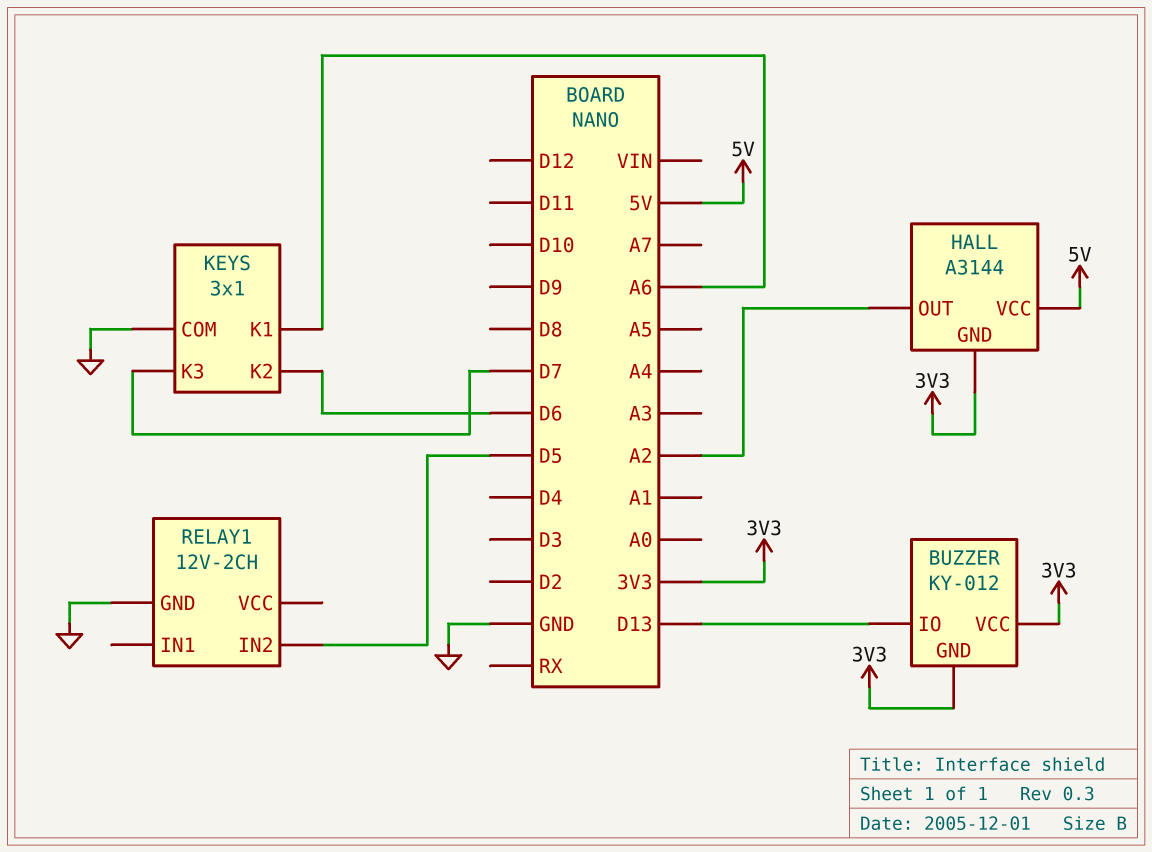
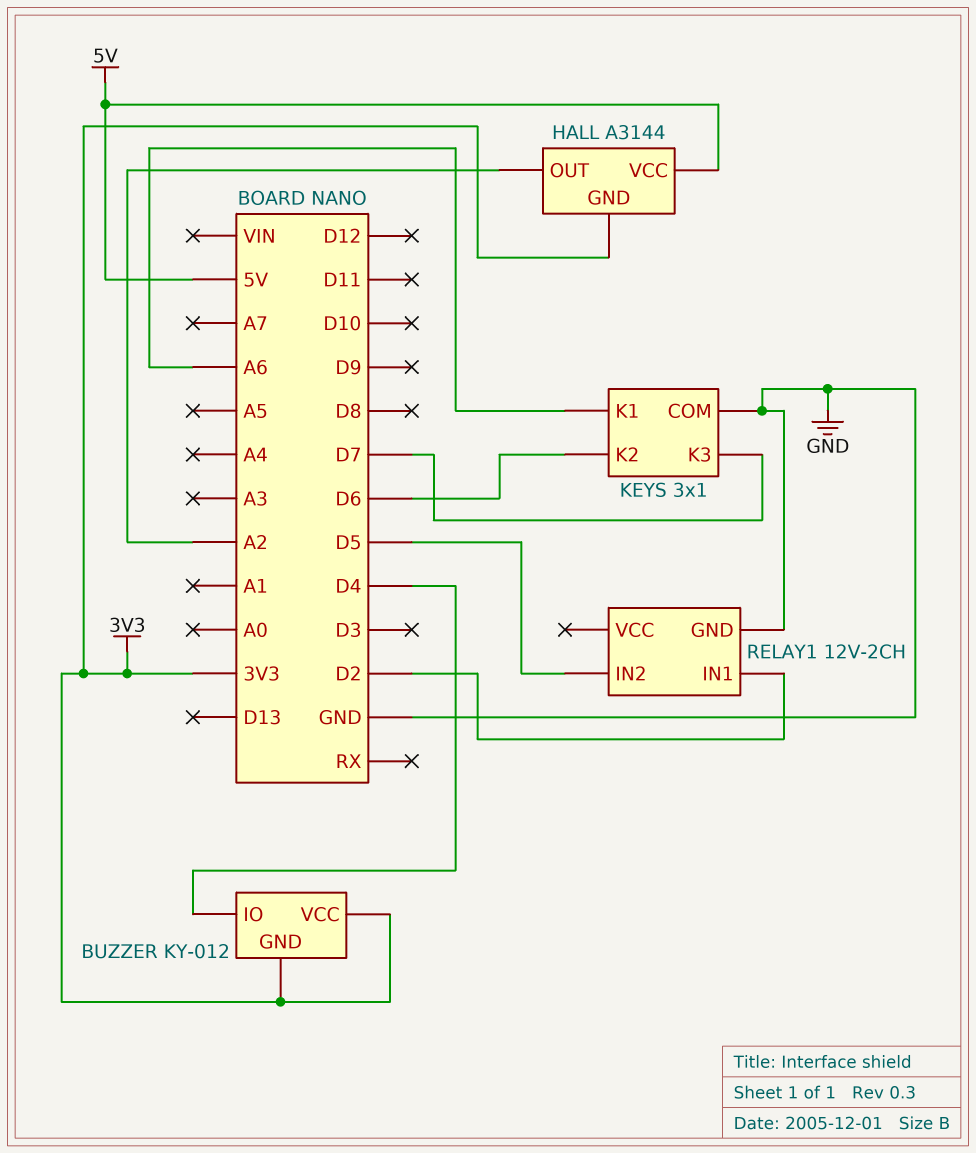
BUZZER pin IO: D13 -> D4
RELAY1 pin IN1: none -> D2

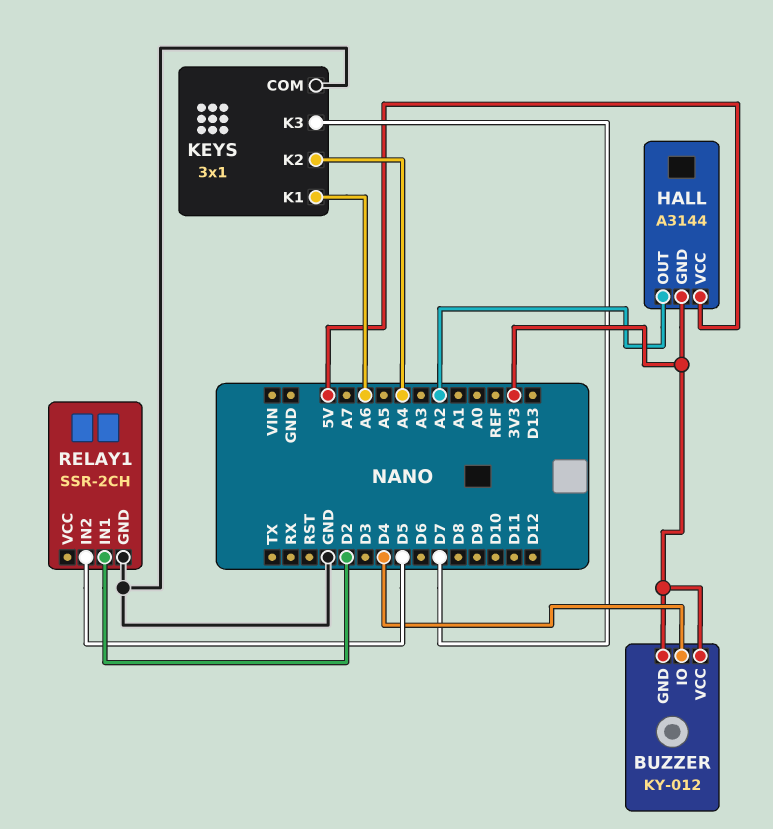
KEYS pin K2: D6 -> A4
RELAY1: 12V-2CH -> SSR-2CH

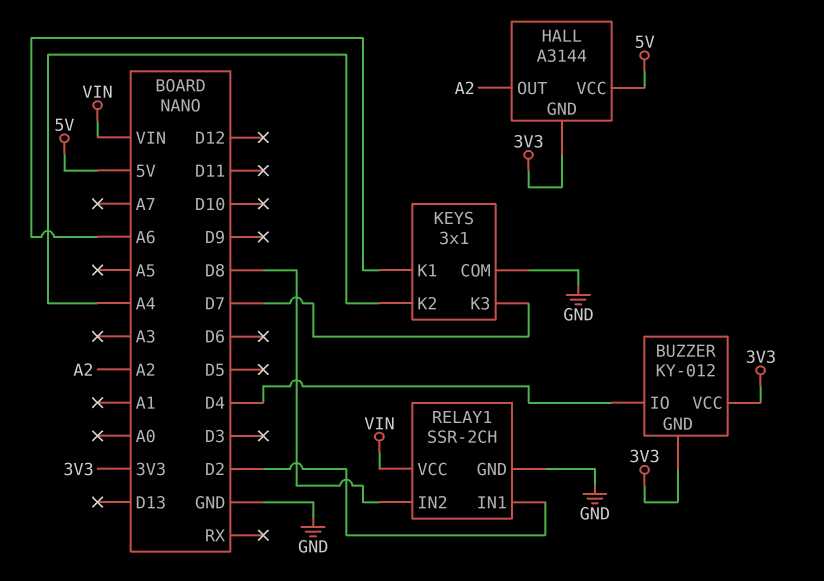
RELAY1 pin IN2: D5 -> D8
RELAY1 pin VCC: none -> VIN

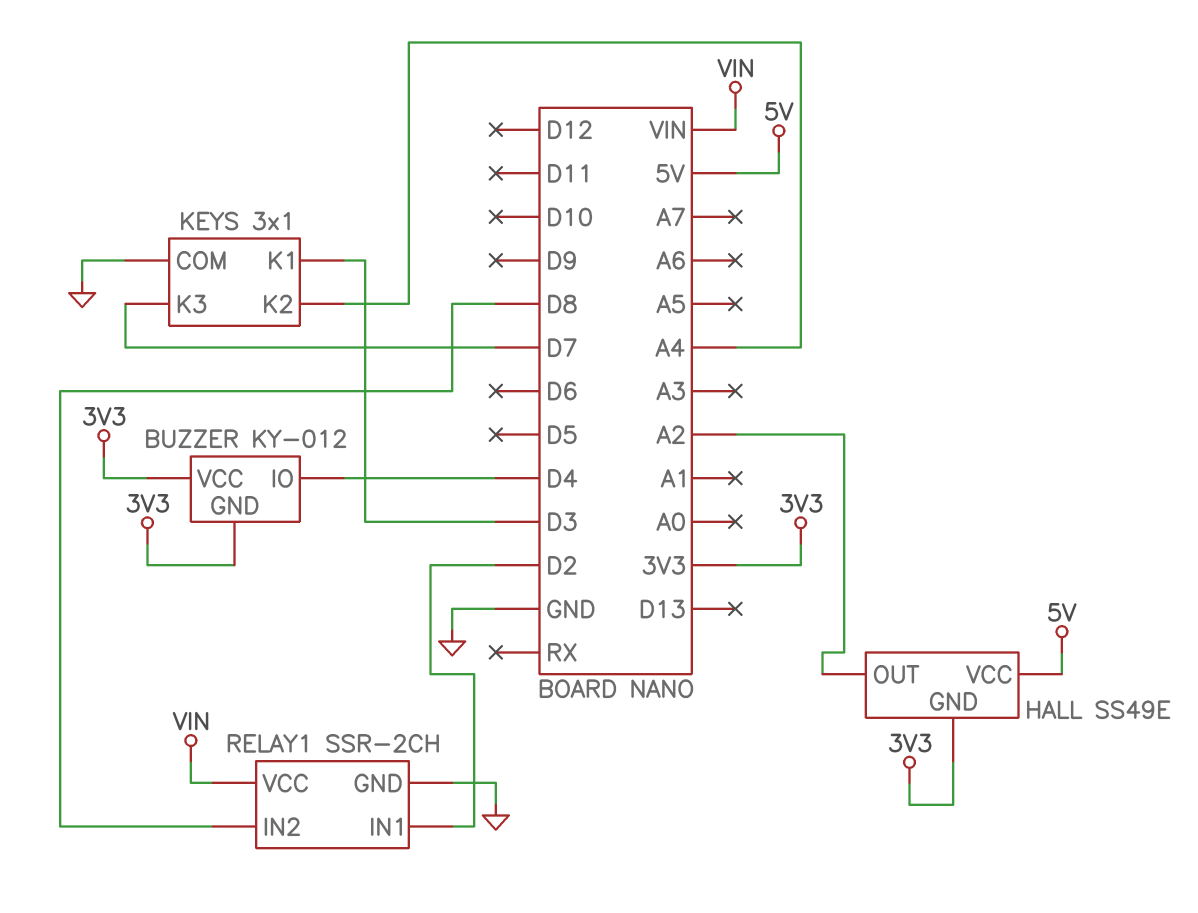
HALL: A3144 -> SS49E
KEYS pin K1: A6 -> D3

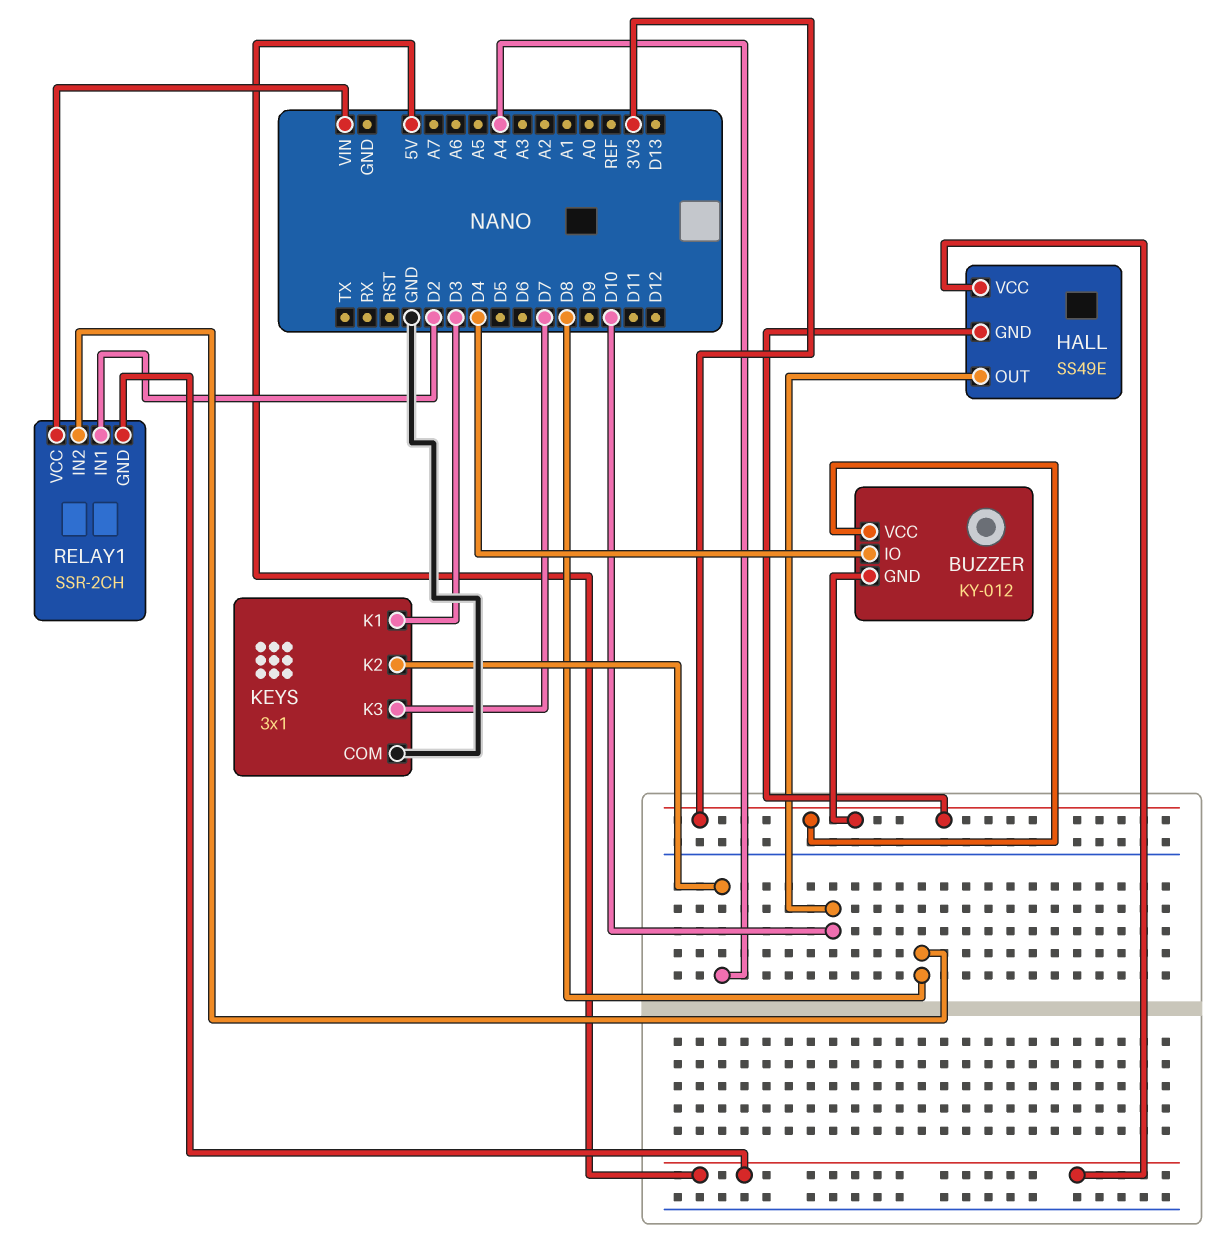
HALL pin OUT: A2 -> D10
RELAY1 pin GND: GND -> 5V

